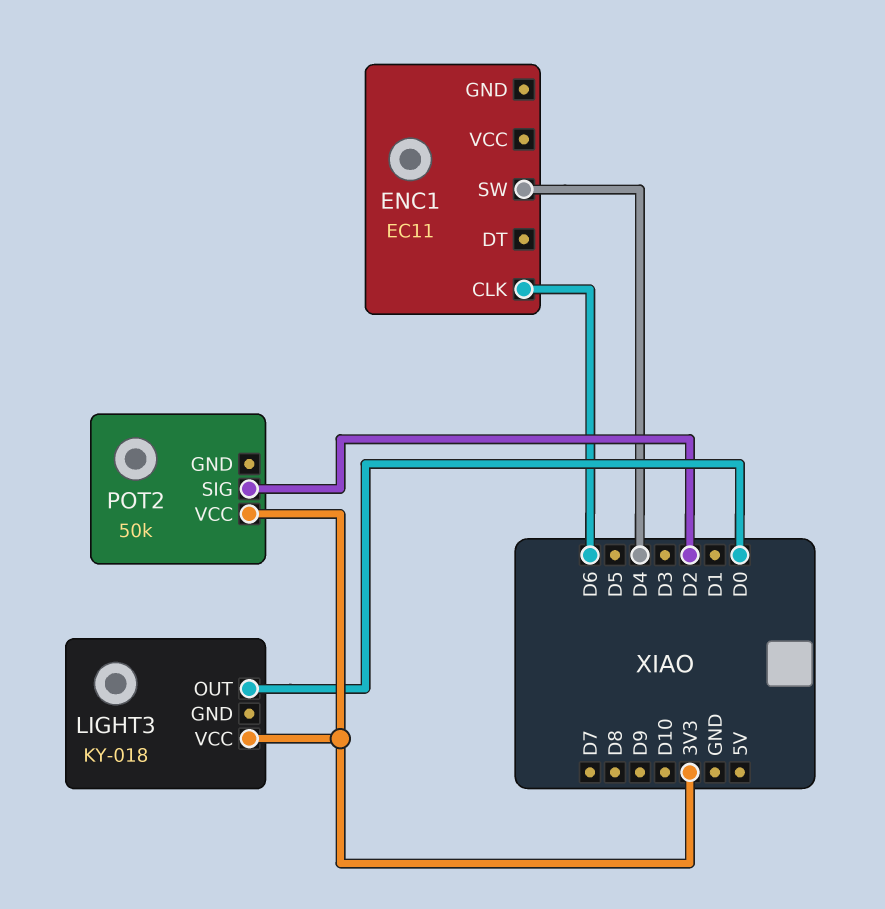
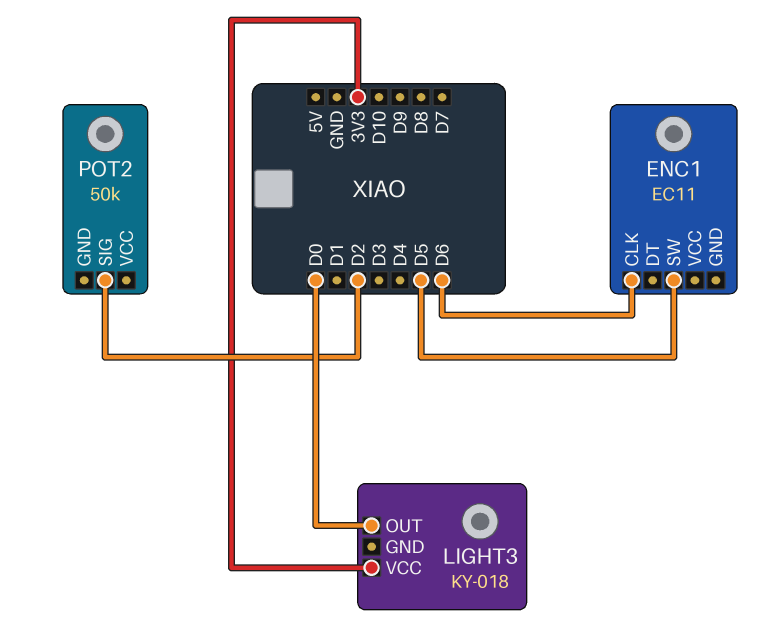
ENC1 pin SW: D4 -> D5
POT2 pin VCC: 3V3 -> none

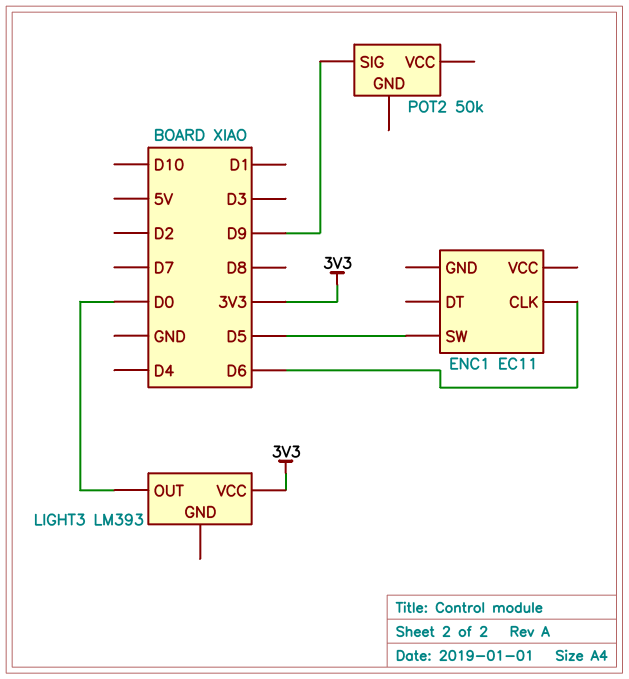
LIGHT3: KY-018 -> LM393
POT2 pin SIG: D2 -> D9

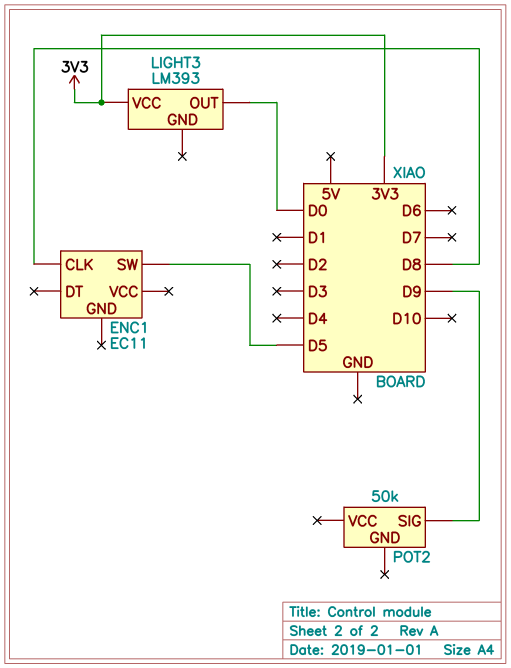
ENC1 pin CLK: D6 -> D8

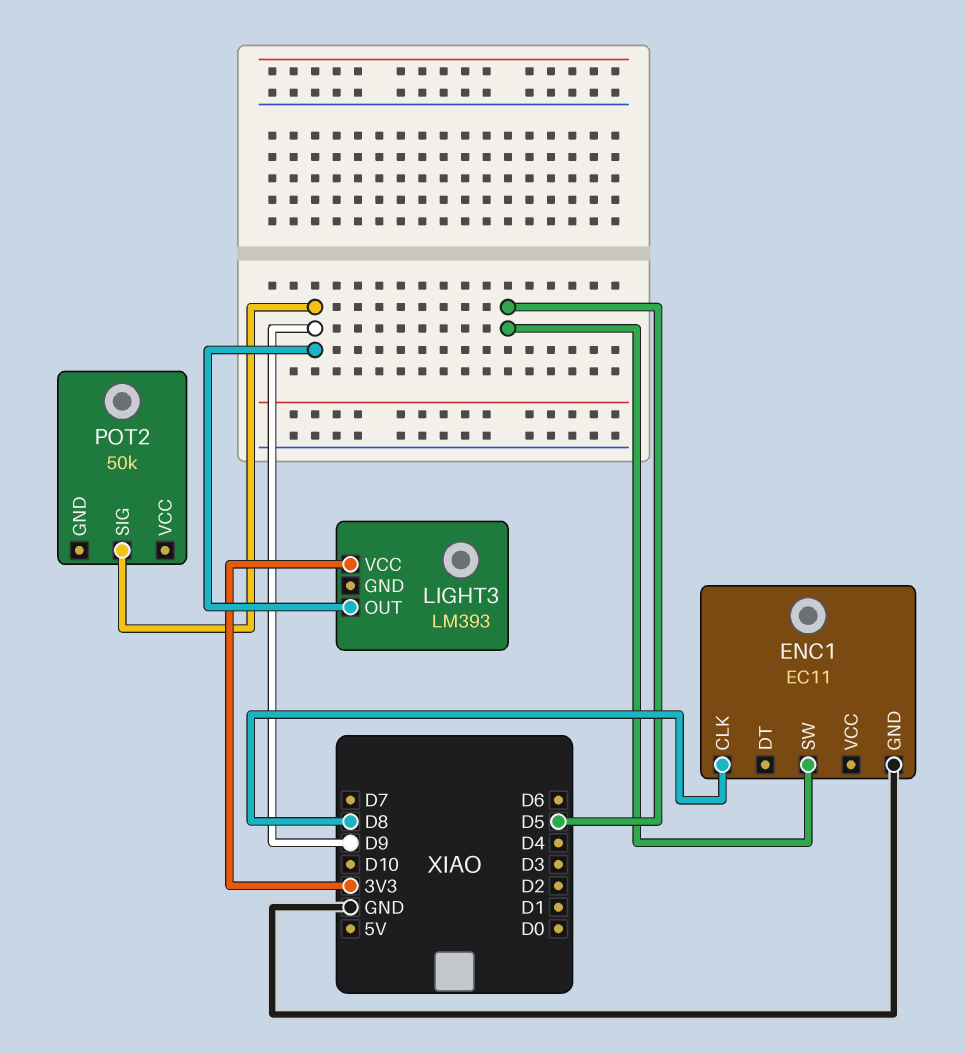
ENC1 pin GND: none -> GND
LIGHT3 pin OUT: D0 -> D9

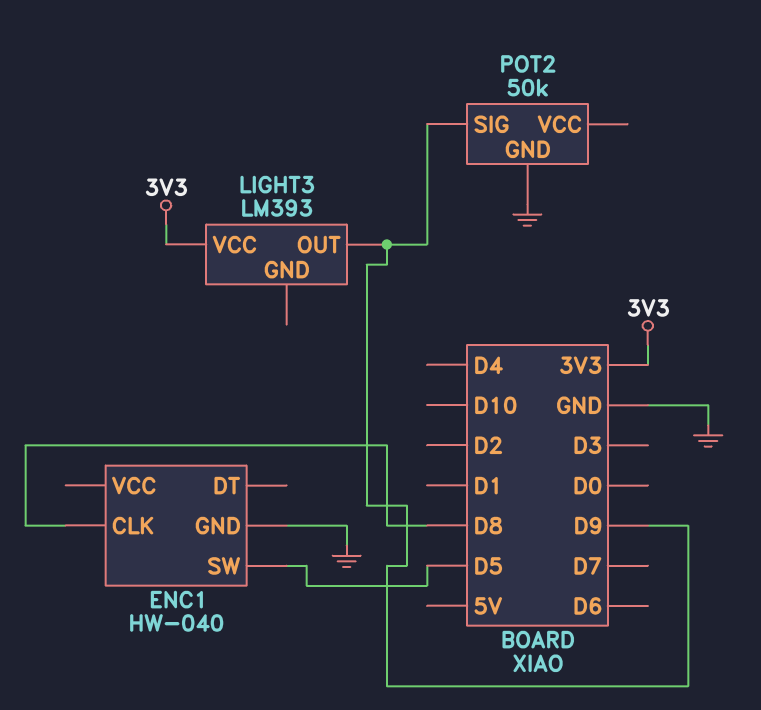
ENC1: EC11 -> HW-040
POT2 pin GND: none -> GND

